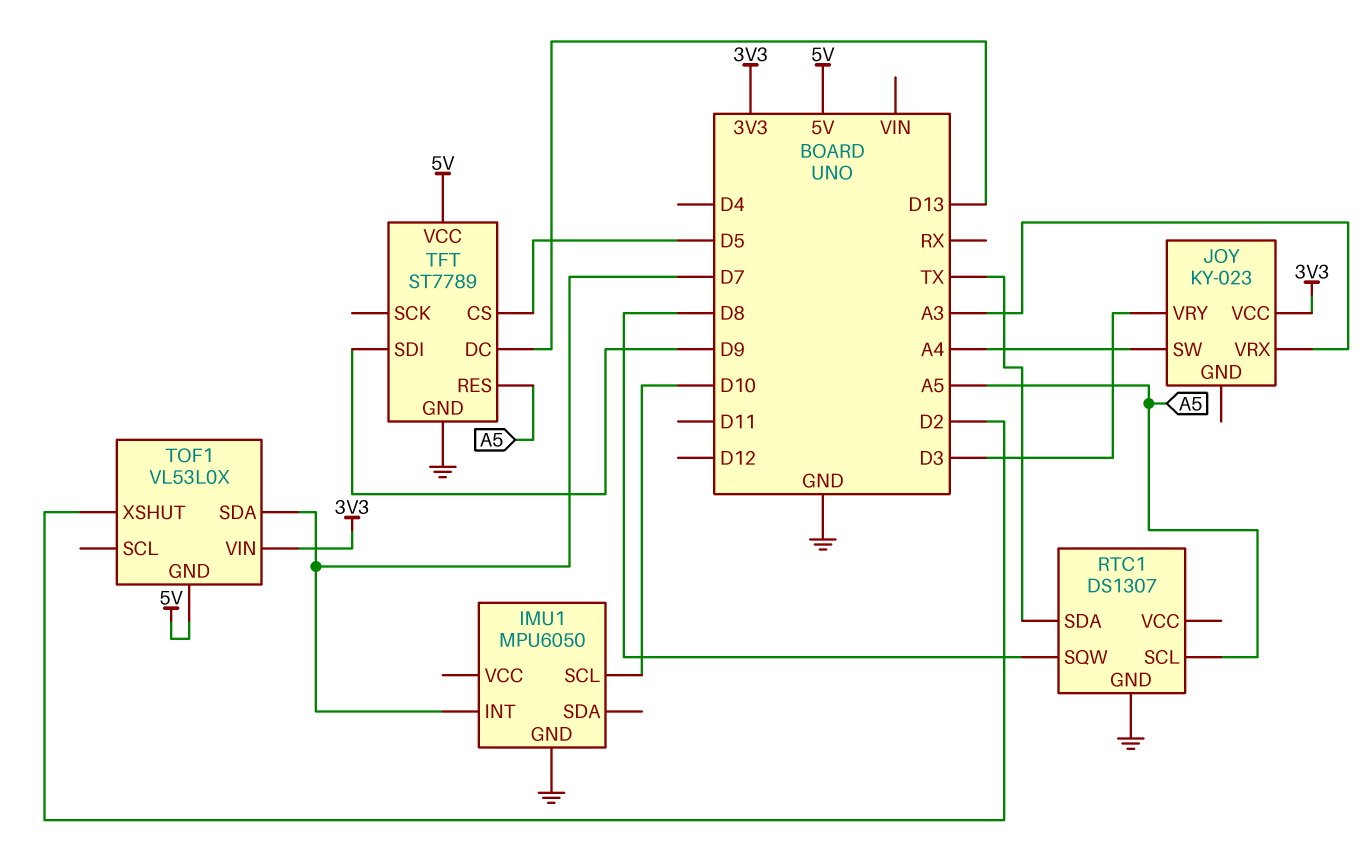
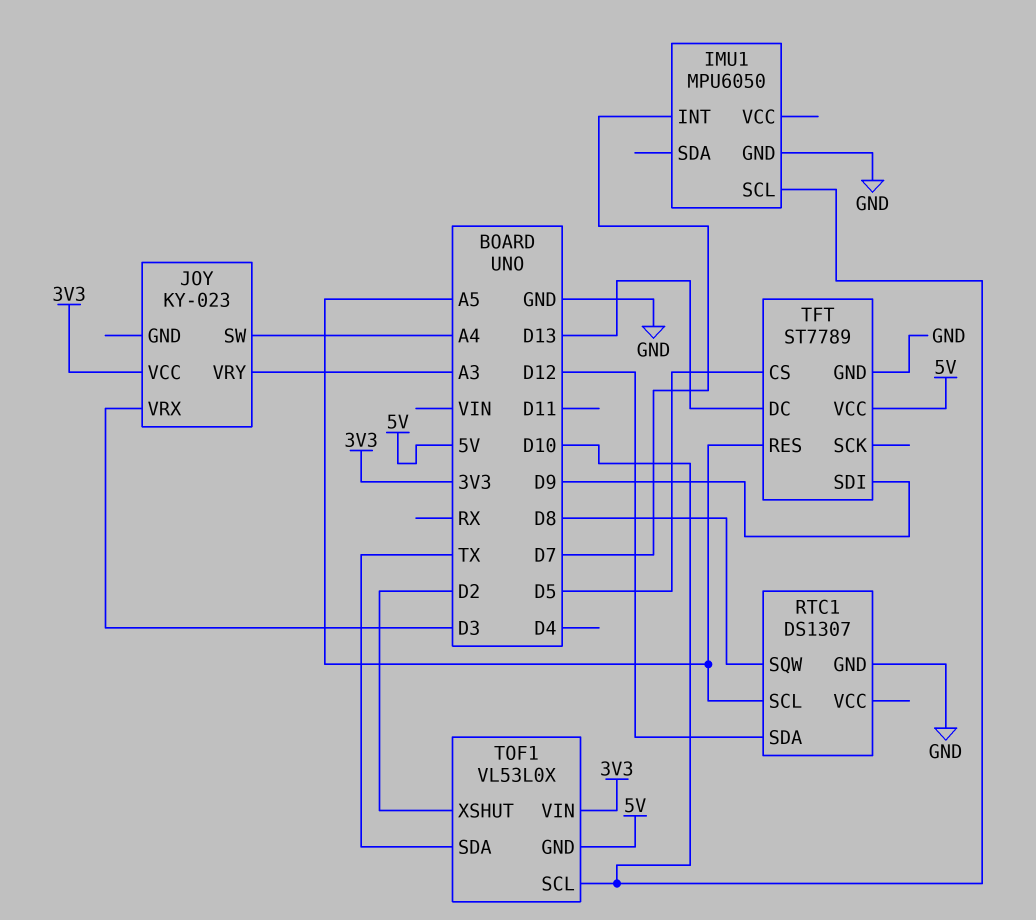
JOY pin VRX: A3 -> D3
JOY pin VRY: D3 -> A3
RTC1 pin SDA: TX -> D12
TOF1 pin SCL: none -> D10
TOF1 pin SDA: D7 -> TX

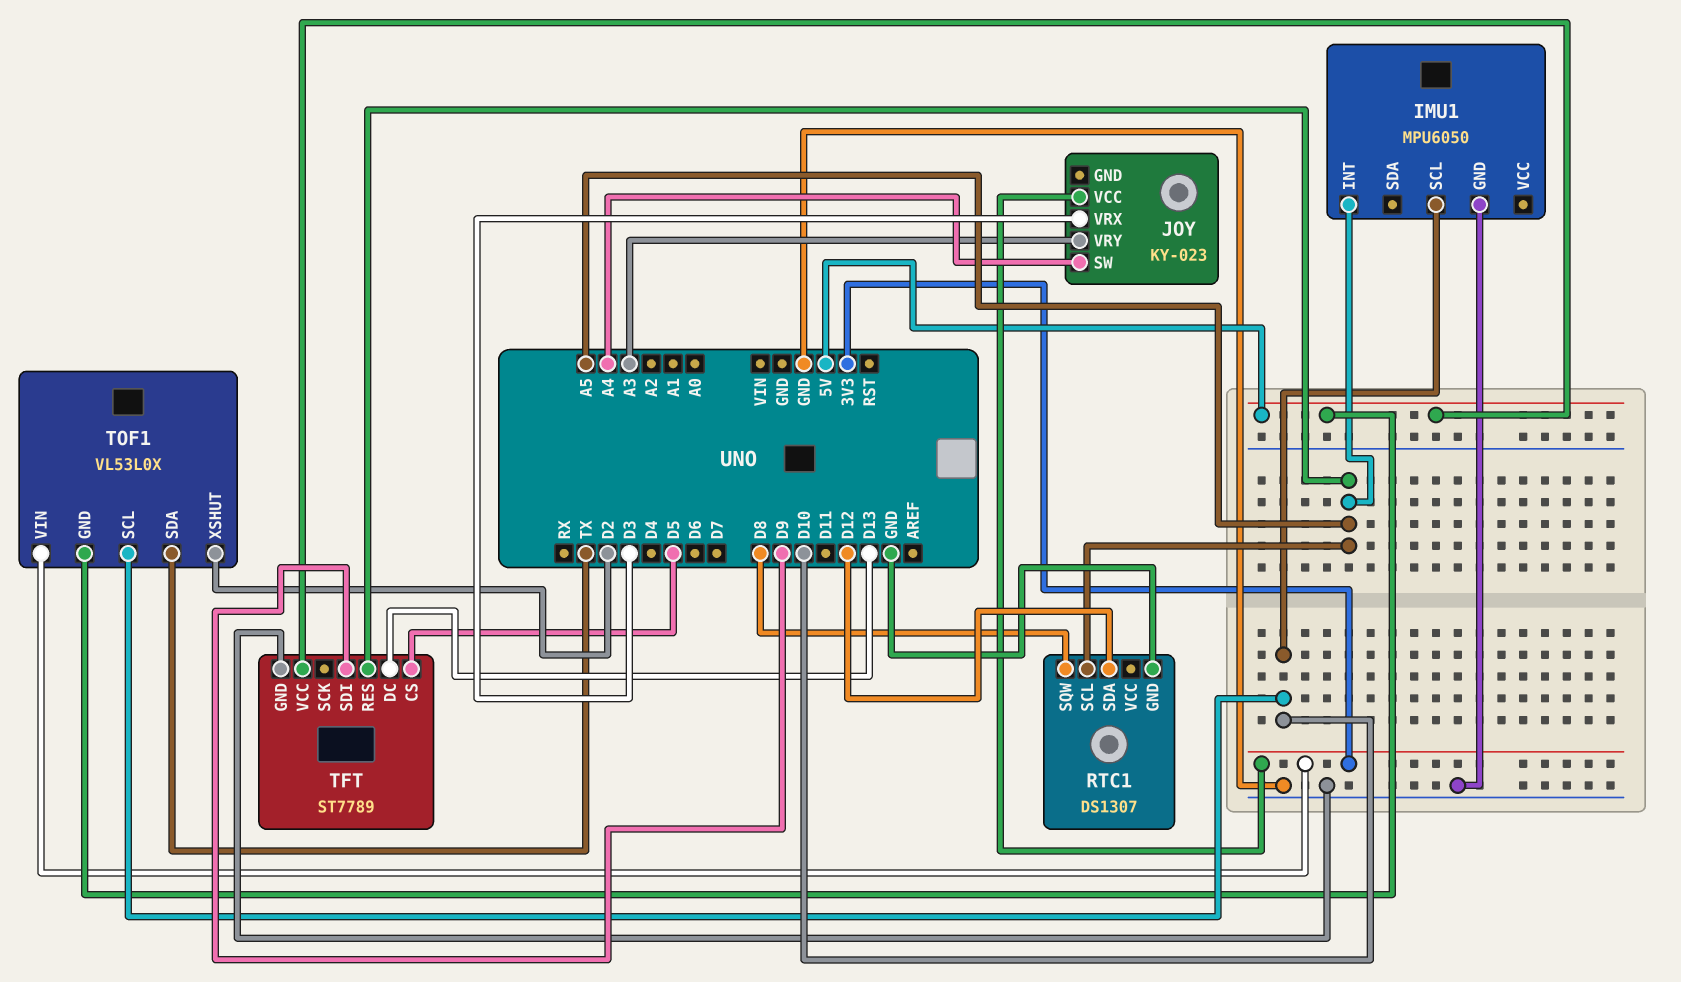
IMU1 pin INT: D7 -> A5

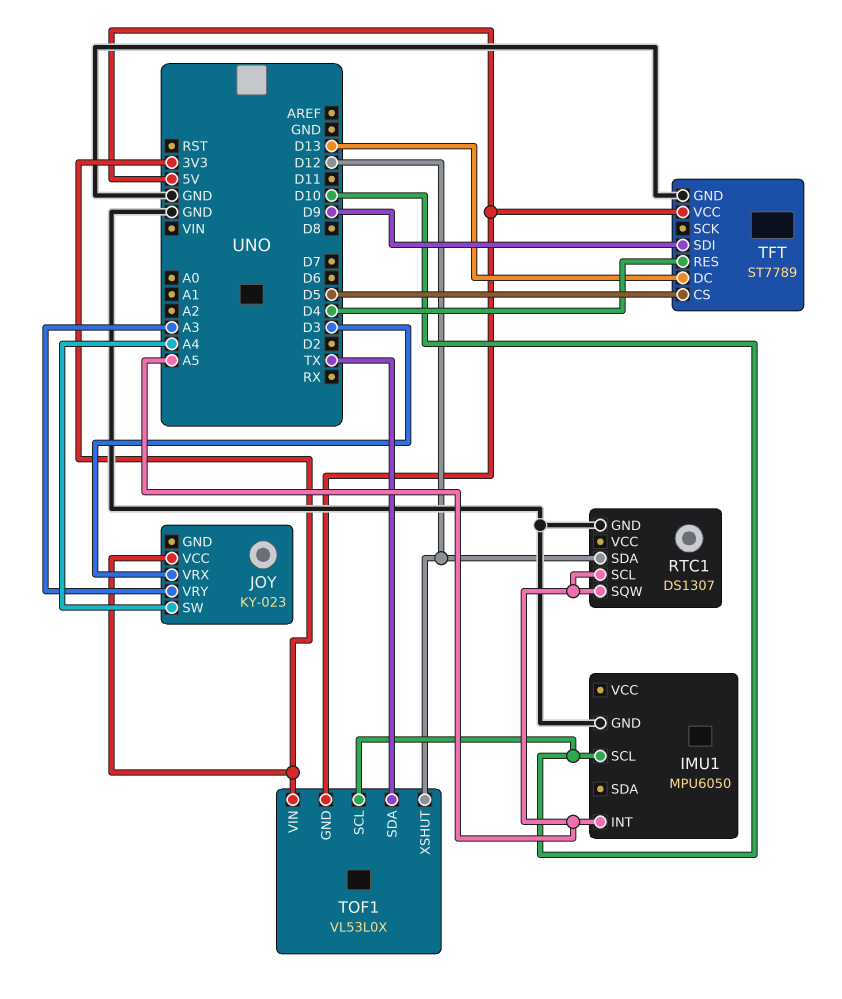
RTC1 pin SQW: D8 -> A5
TFT pin RES: A5 -> D4
TOF1 pin XSHUT: D2 -> D12

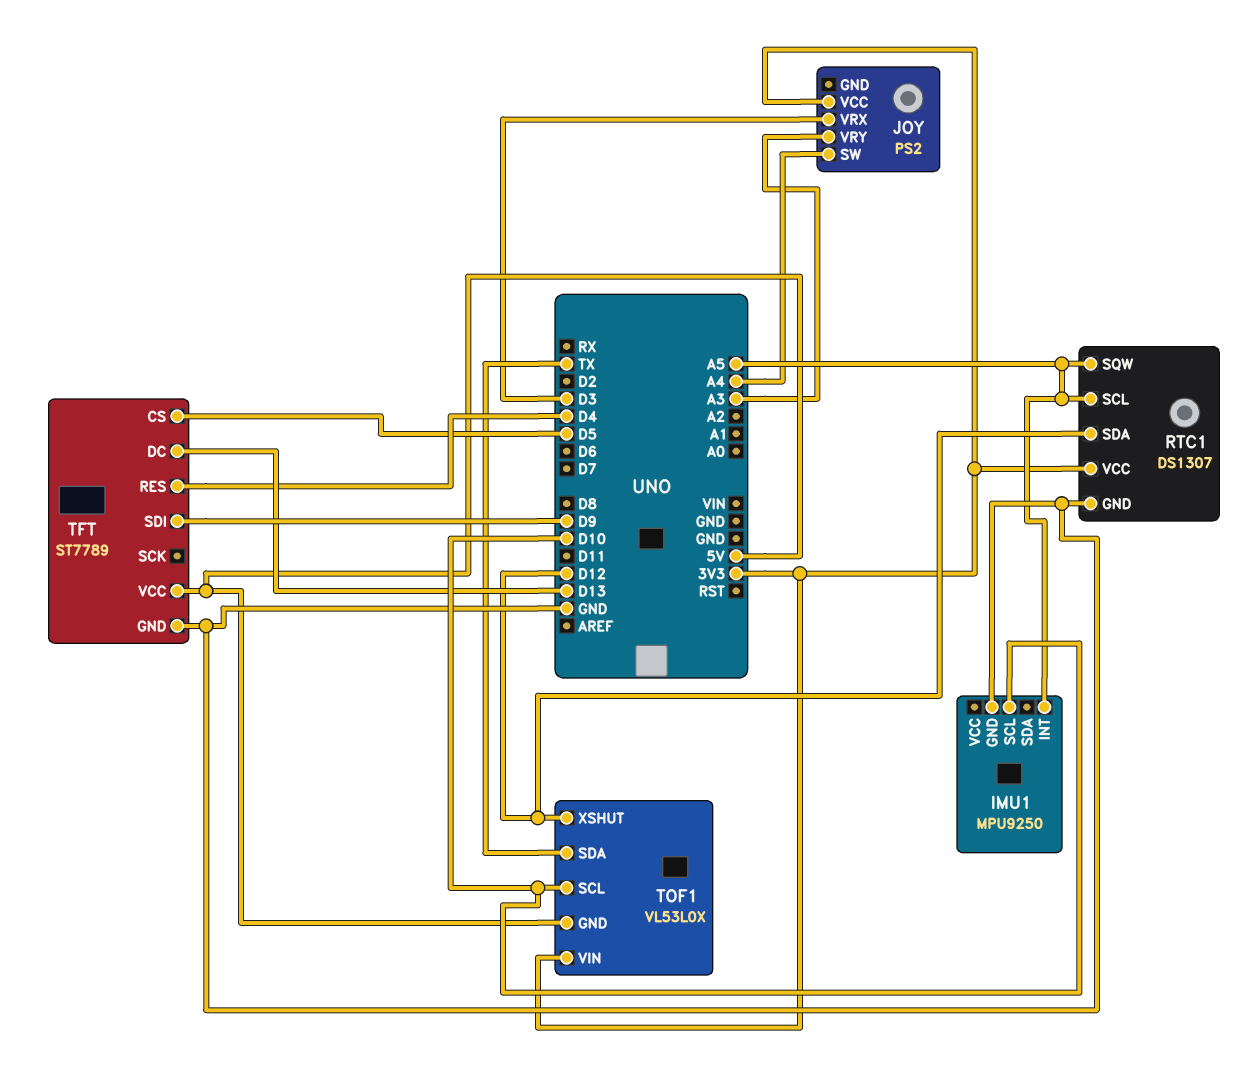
IMU1: MPU6050 -> MPU9250
JOY: KY-023 -> PS2
RTC1 pin VCC: none -> 3V3

